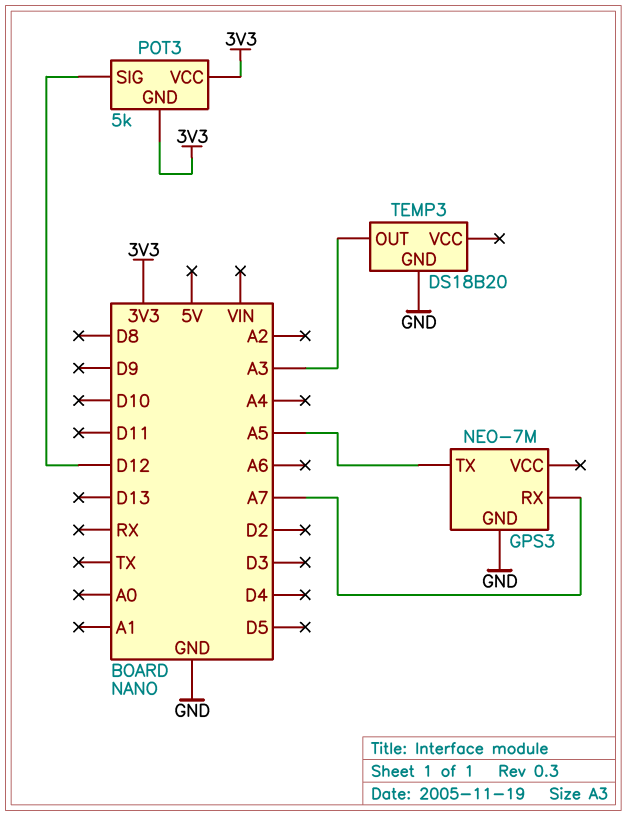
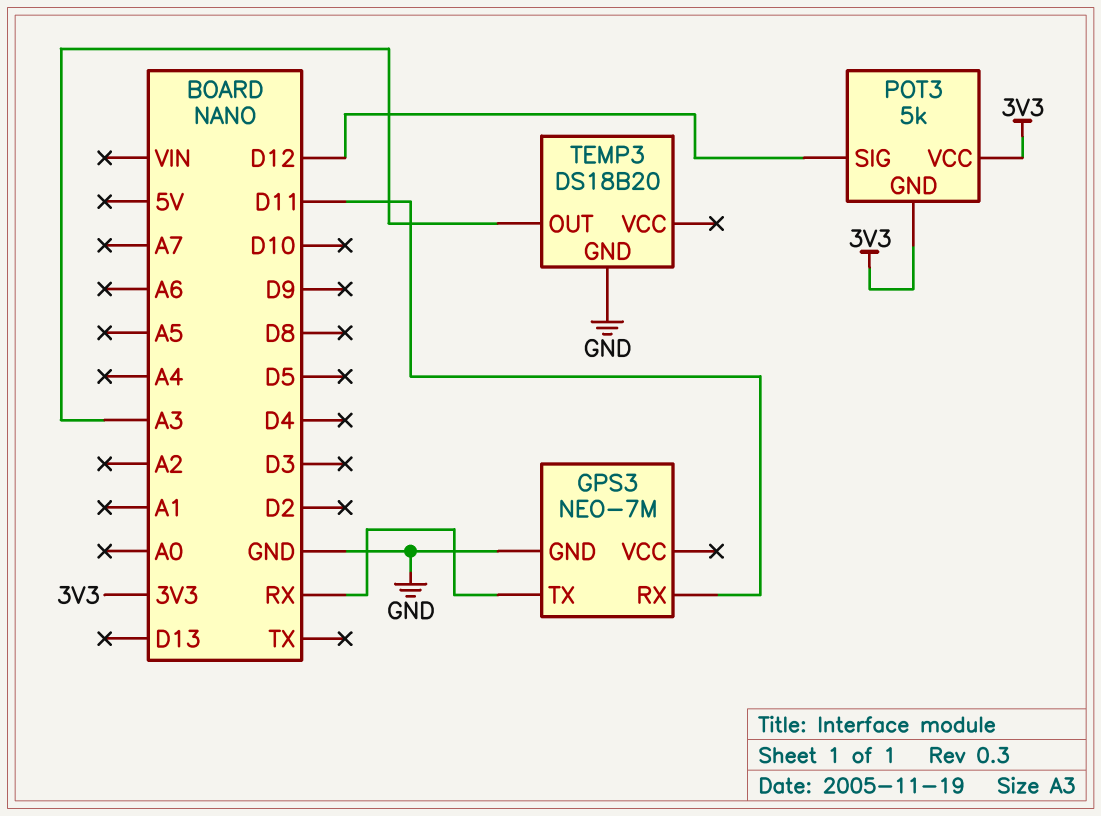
GPS3 pin RX: A7 -> D11
GPS3 pin TX: A5 -> RX

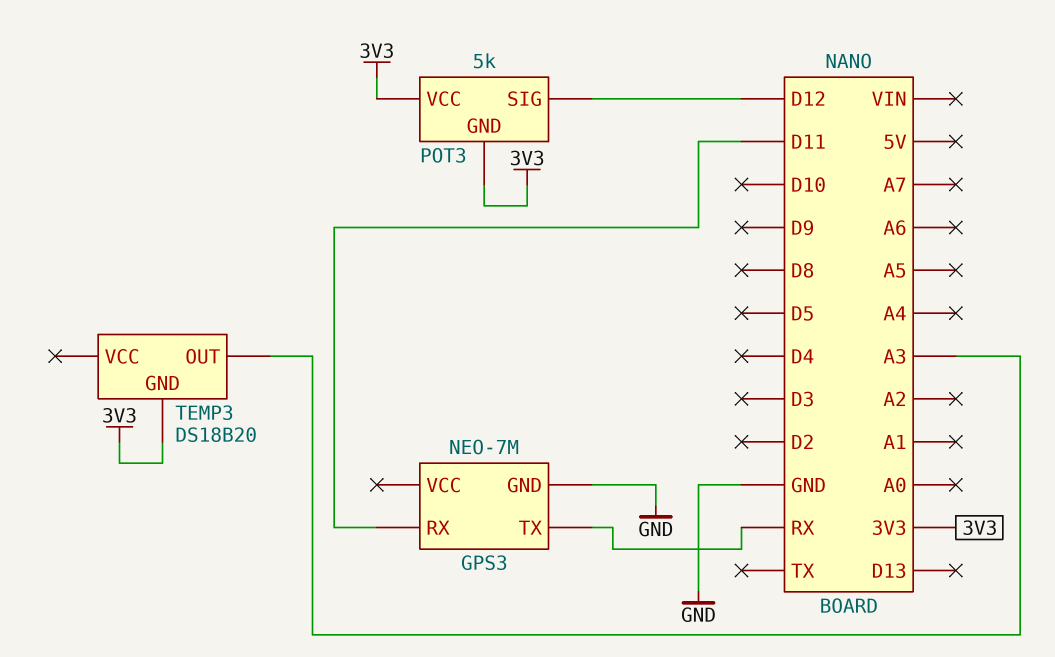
TEMP3 pin GND: GND -> 3V3

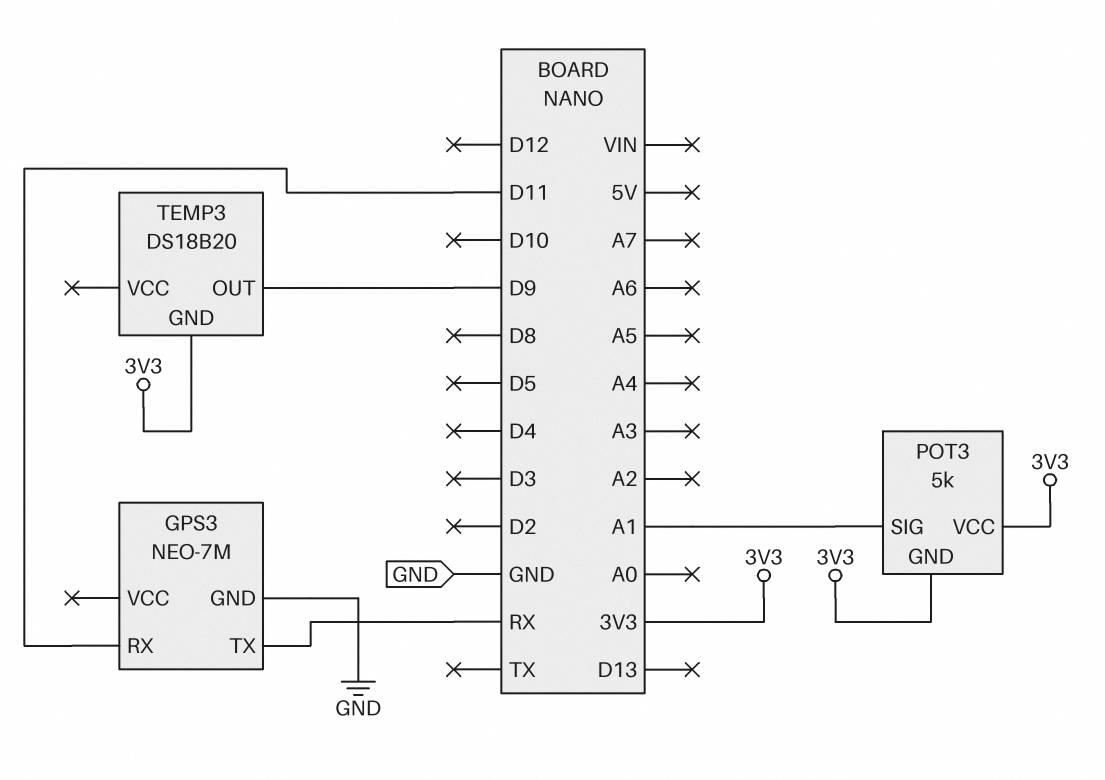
POT3 pin SIG: D12 -> A1
TEMP3 pin OUT: A3 -> D9

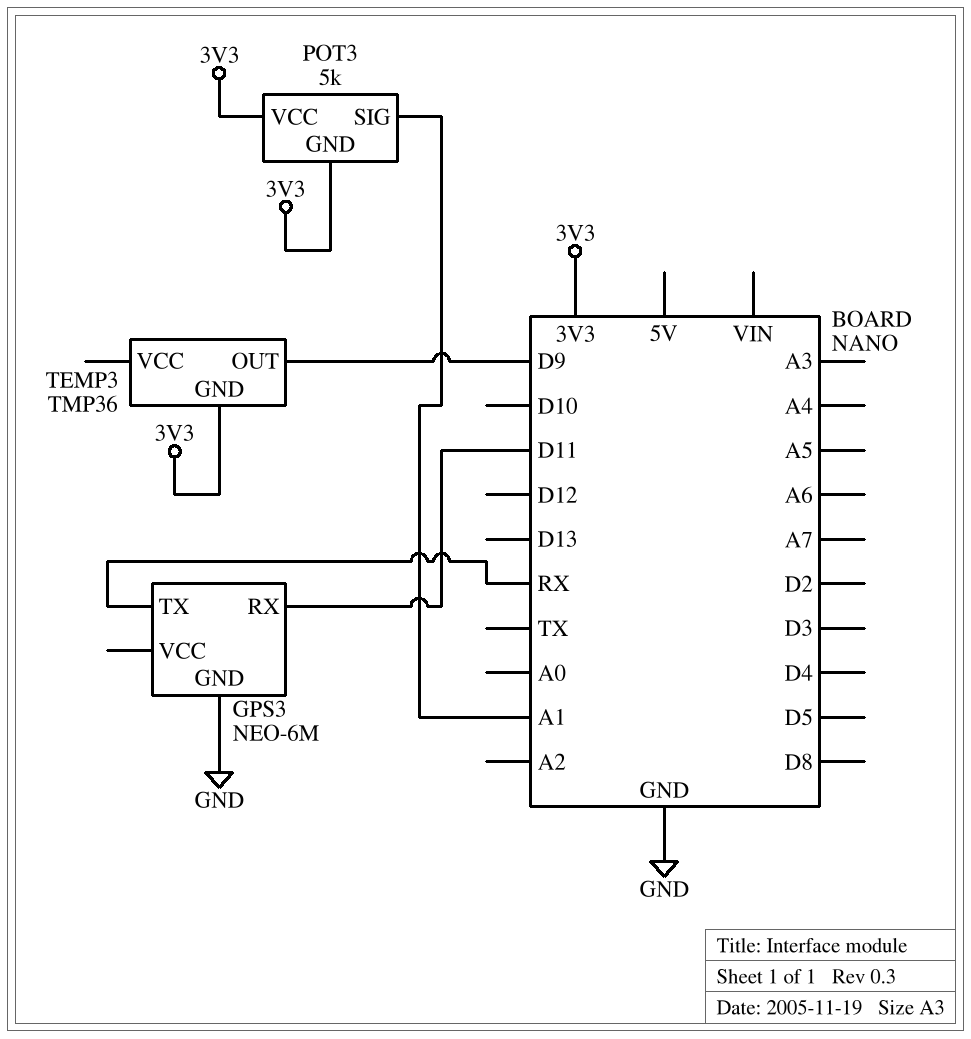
GPS3: NEO-7M -> NEO-6M
TEMP3: DS18B20 -> TMP36

